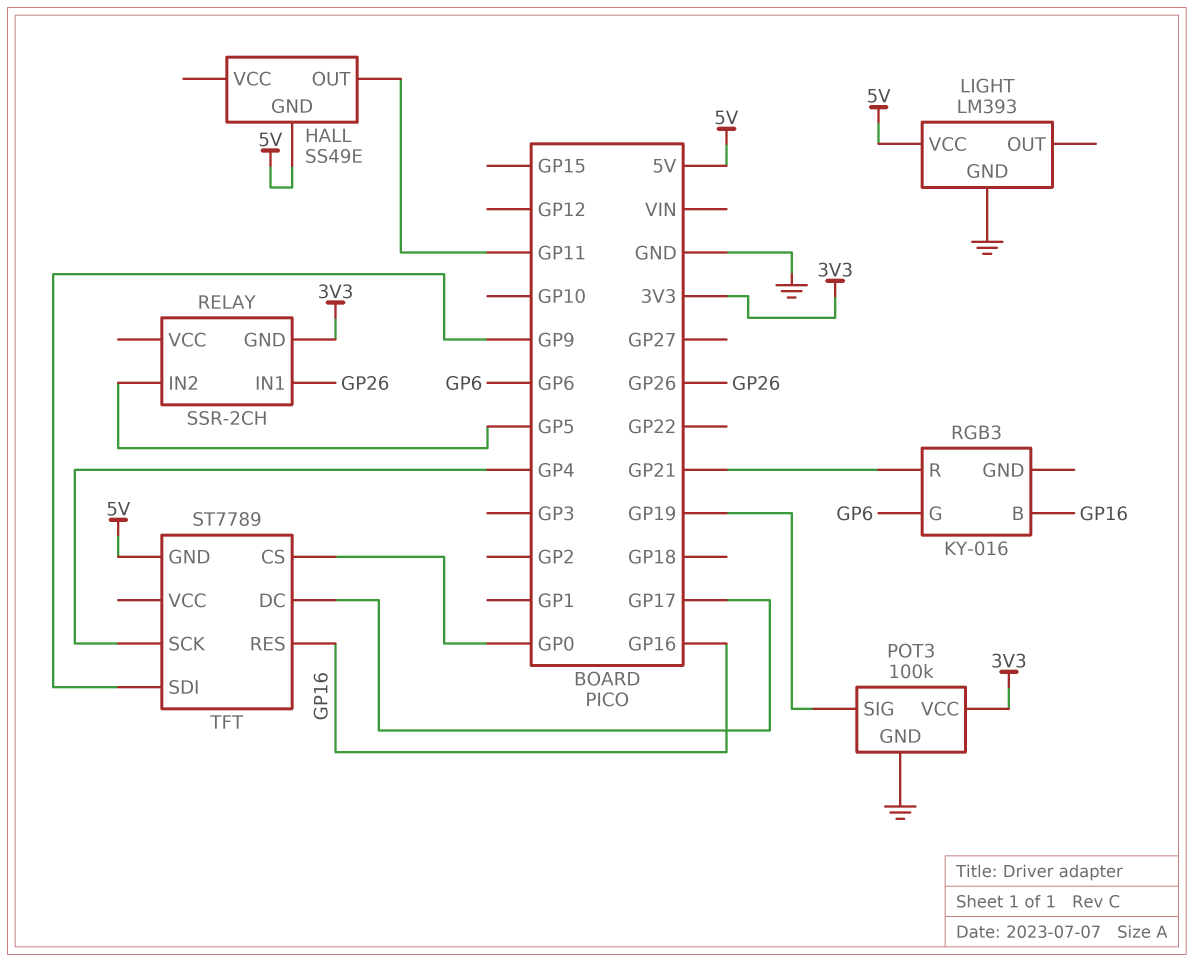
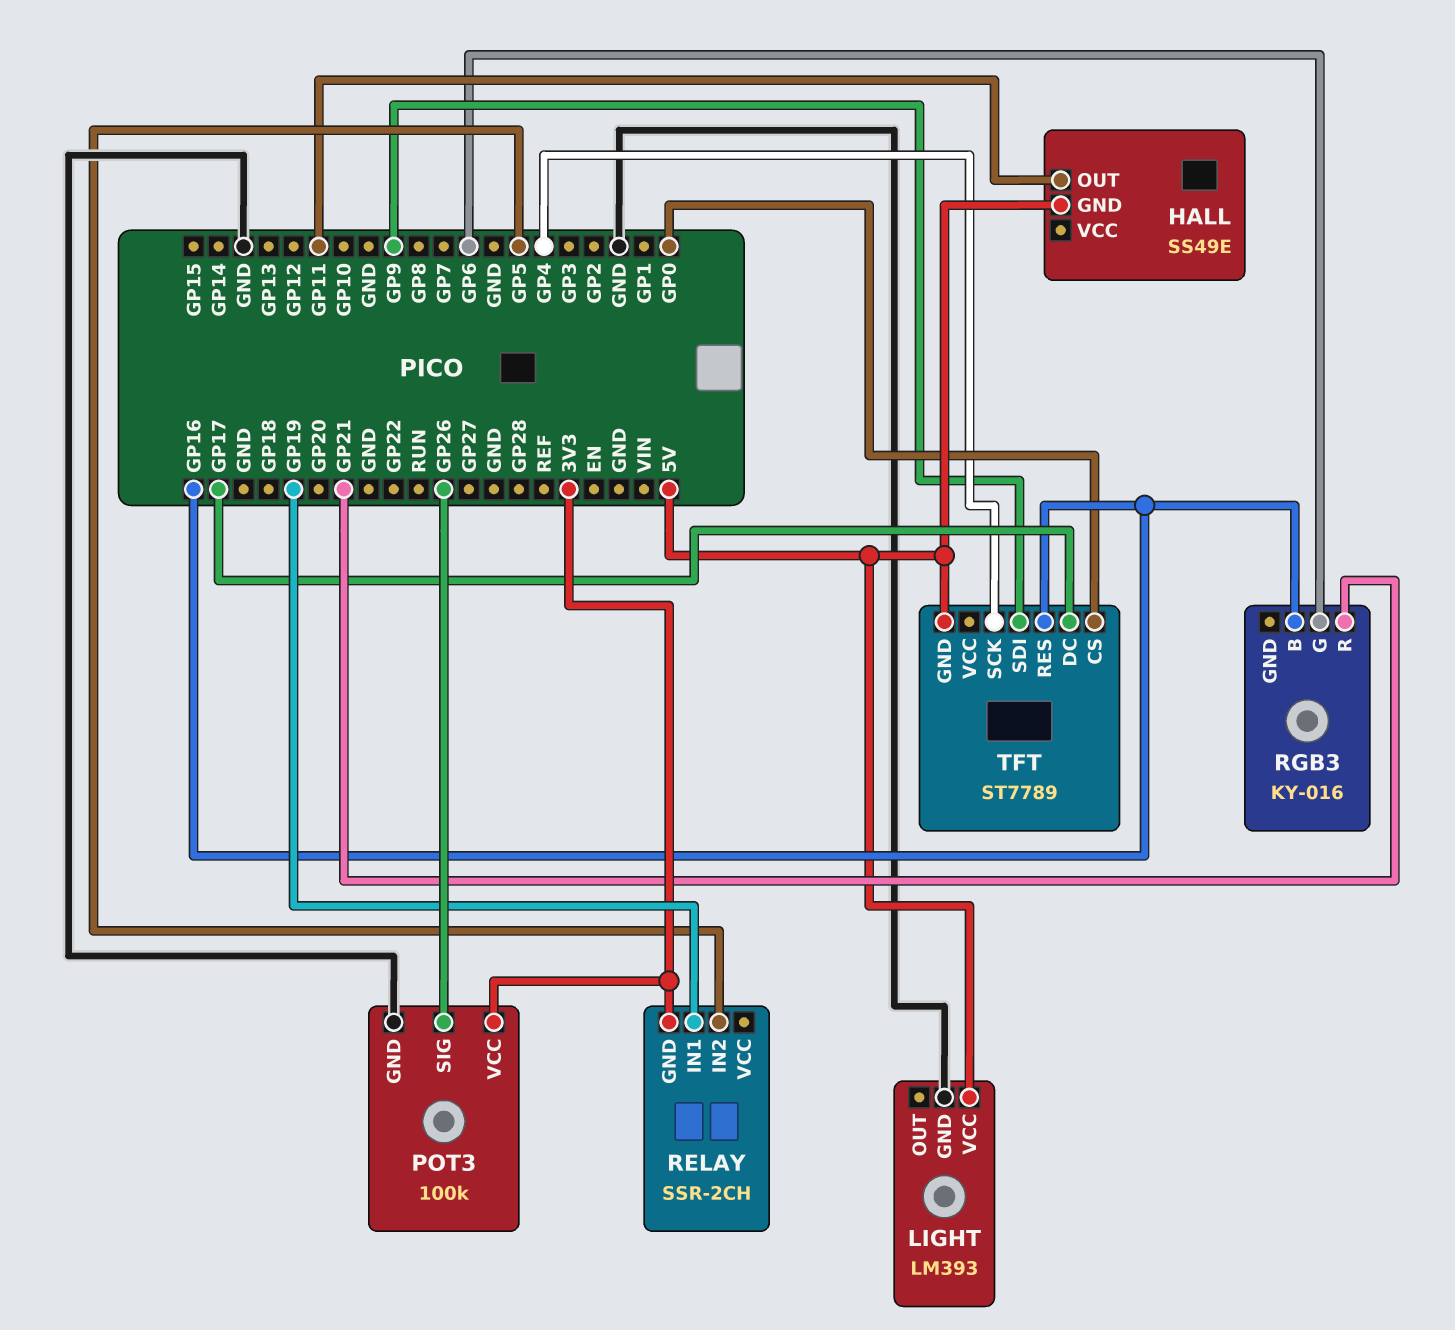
POT3 pin SIG: GP19 -> GP26
RELAY pin IN1: GP26 -> GP19

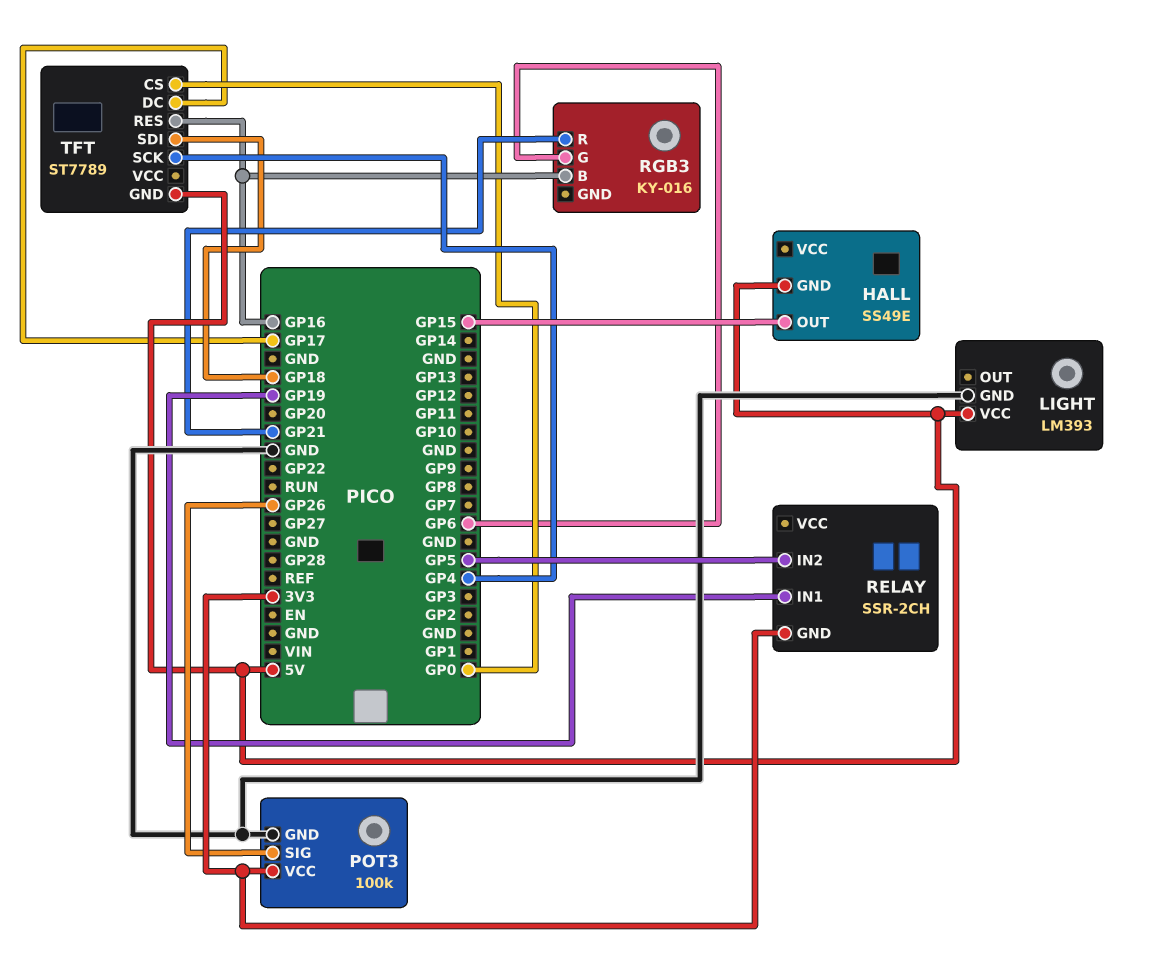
HALL pin OUT: GP11 -> GP15
TFT pin SDI: GP9 -> GP18

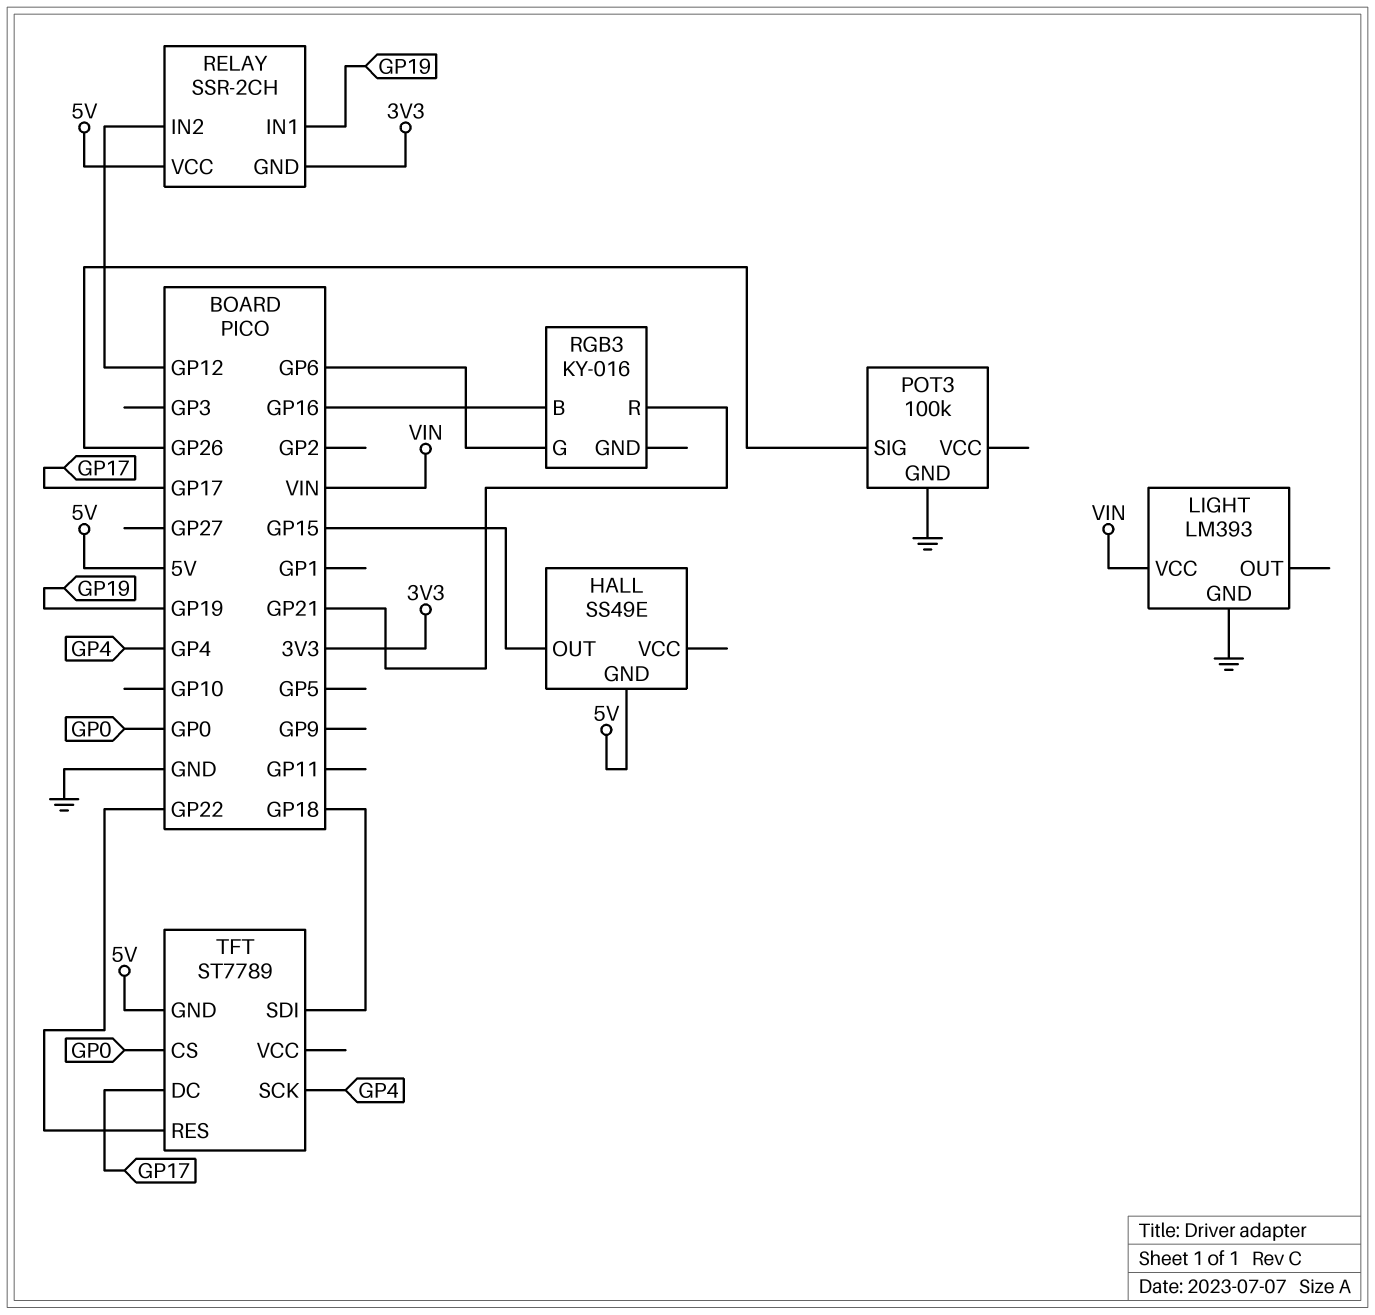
LIGHT pin VCC: 5V -> VIN
POT3 pin VCC: 3V3 -> none
RELAY pin IN2: GP5 -> GP12
RELAY pin VCC: none -> 5V
TFT pin RES: GP16 -> GP22

